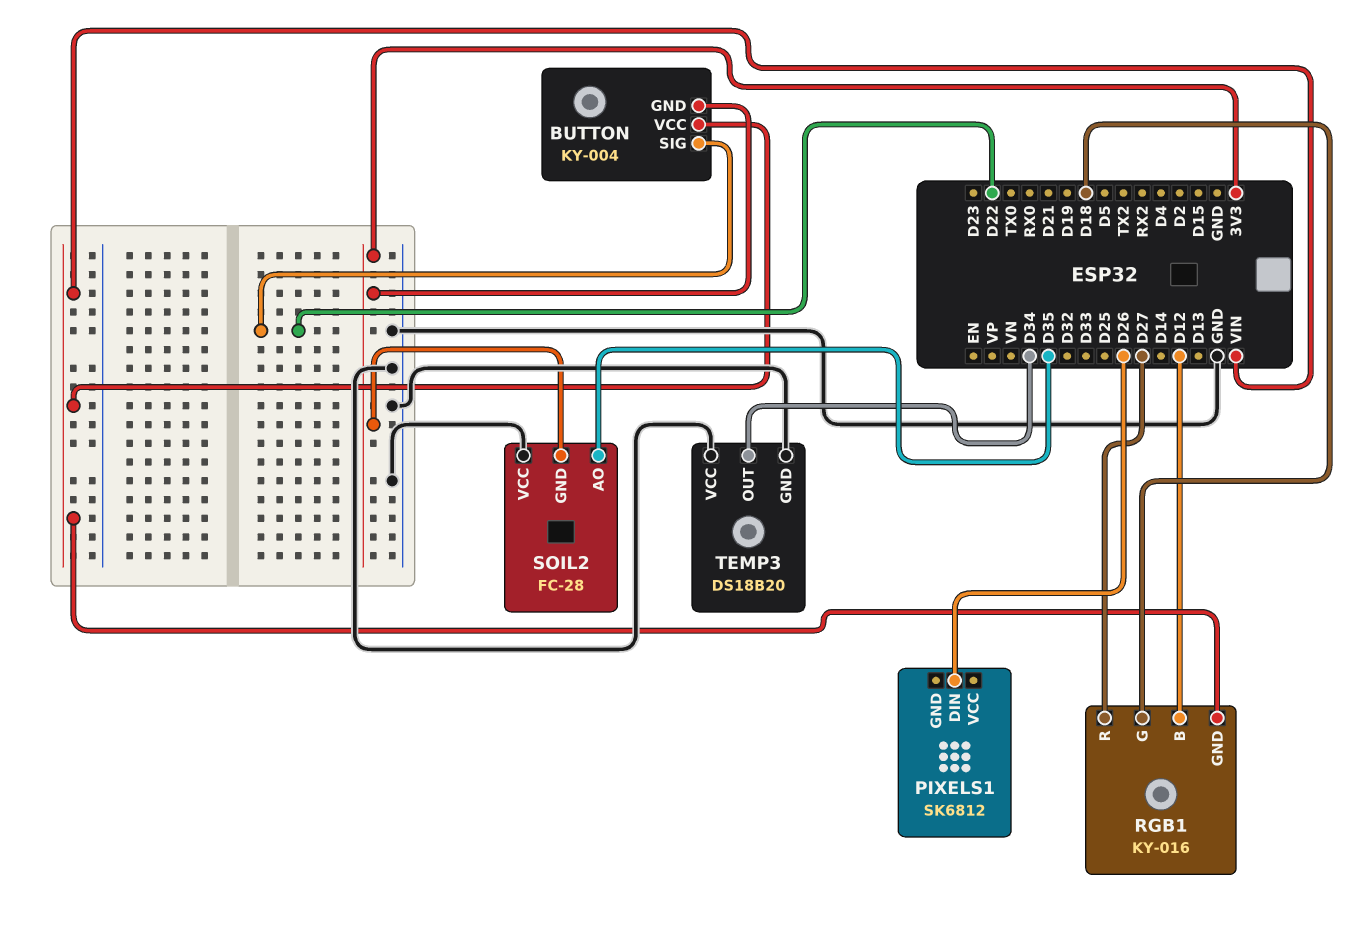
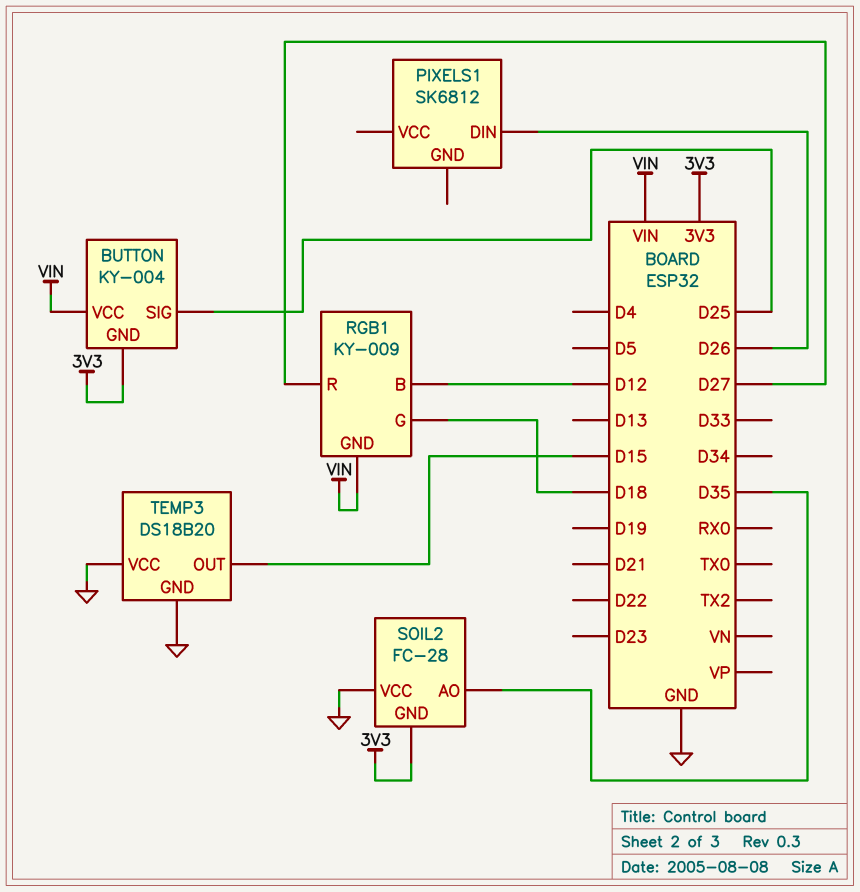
BUTTON pin SIG: D22 -> D25
RGB1: KY-016 -> KY-009
TEMP3 pin OUT: D34 -> D15

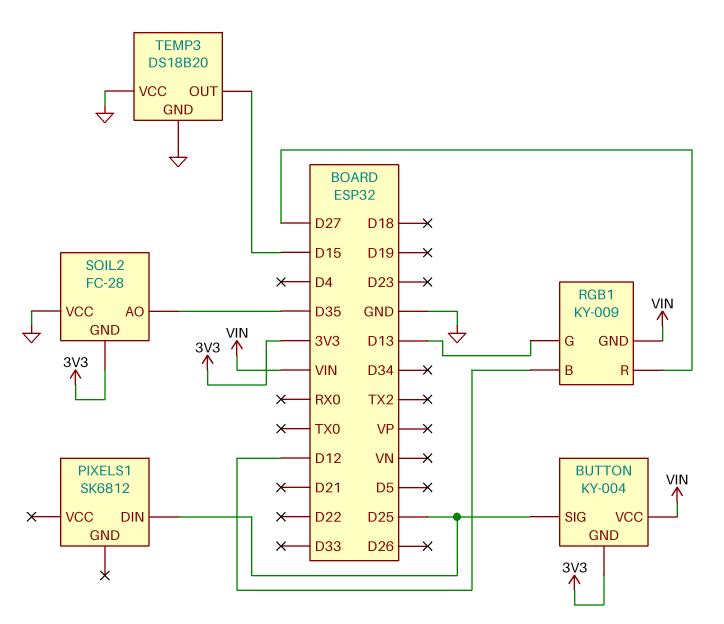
PIXELS1 pin DIN: D26 -> D25
RGB1 pin G: D18 -> D13

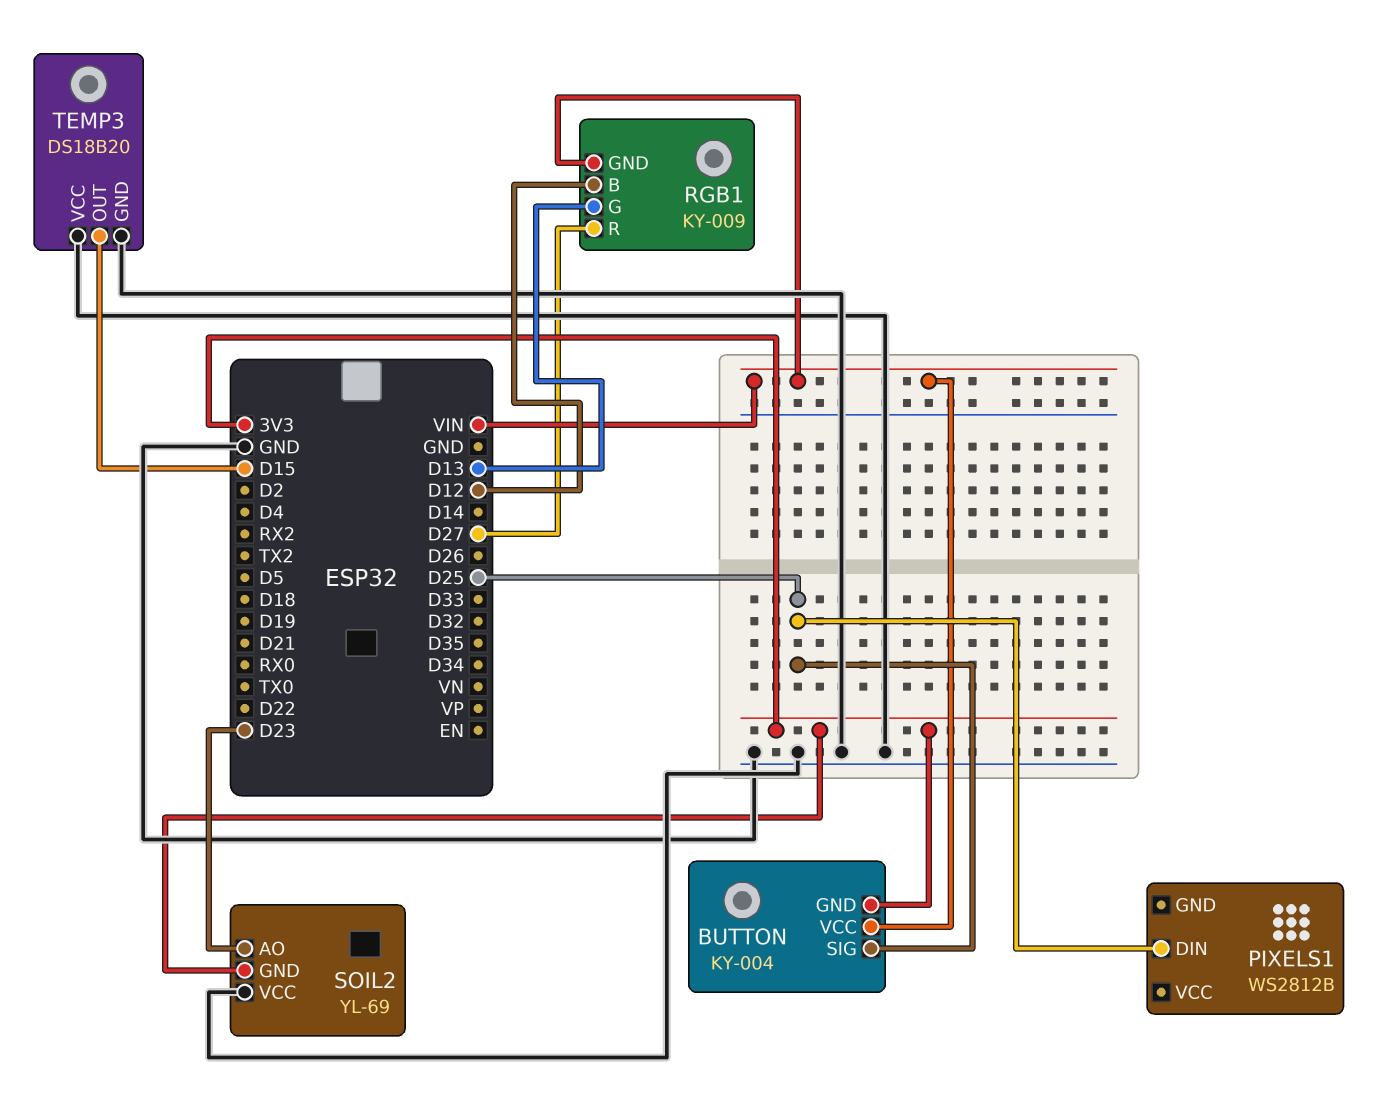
PIXELS1: SK6812 -> WS2812B
SOIL2: FC-28 -> YL-69
SOIL2 pin AO: D35 -> D23

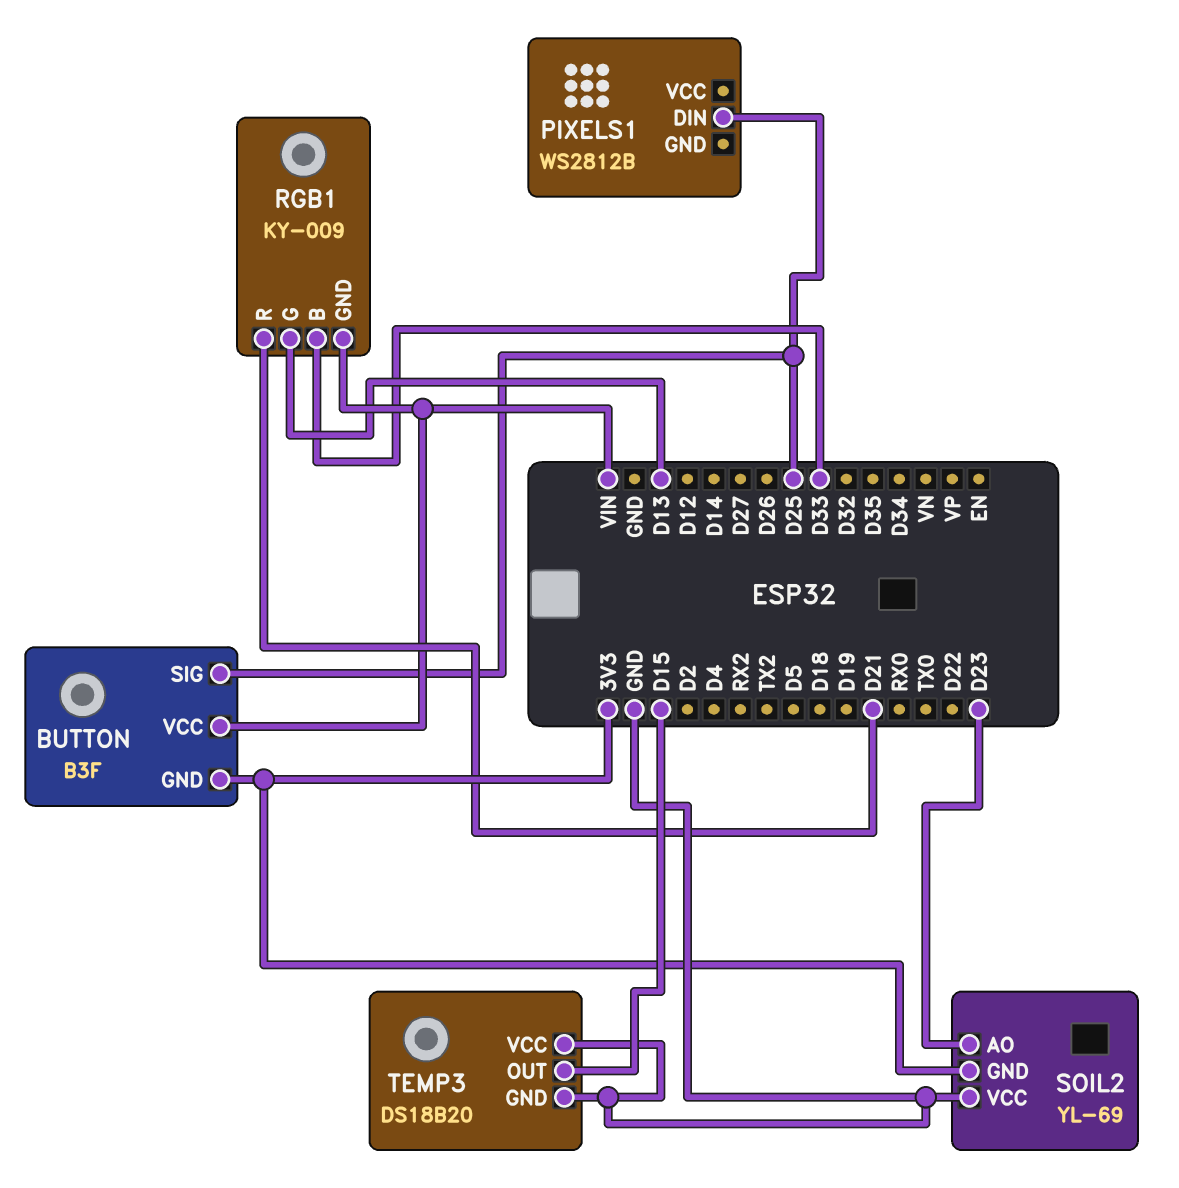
BUTTON: KY-004 -> B3F
RGB1 pin B: D12 -> D33
RGB1 pin R: D27 -> D21

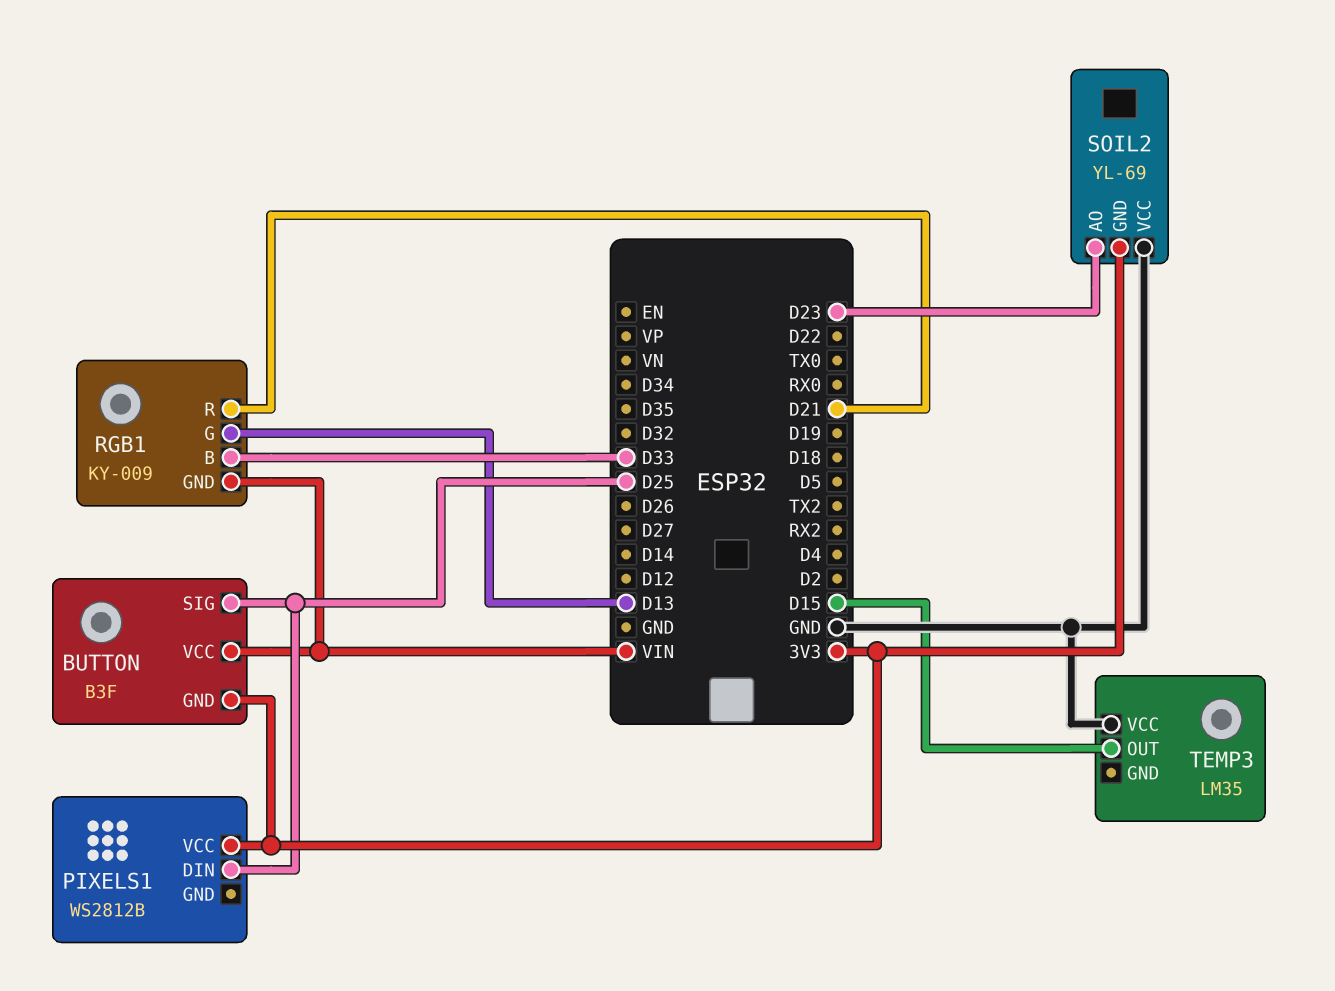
PIXELS1 pin VCC: none -> 3V3
TEMP3: DS18B20 -> LM35
TEMP3 pin GND: GND -> none

